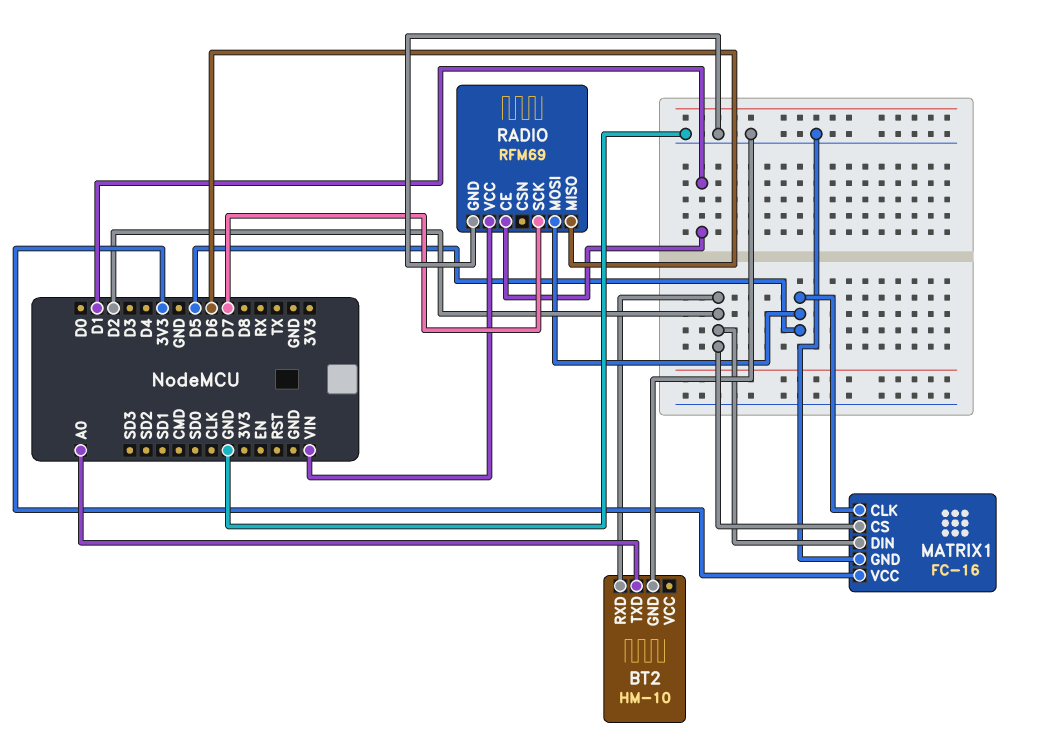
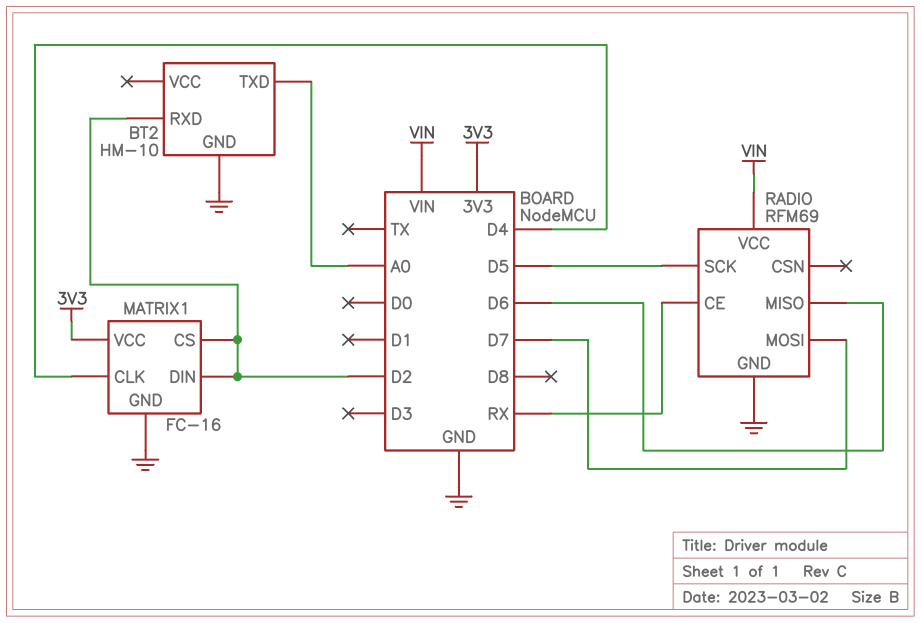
MATRIX1 pin CLK: D5 -> D4
RADIO pin CE: D1 -> RX
RADIO pin MOSI: D5 -> D7
RADIO pin SCK: D7 -> D5

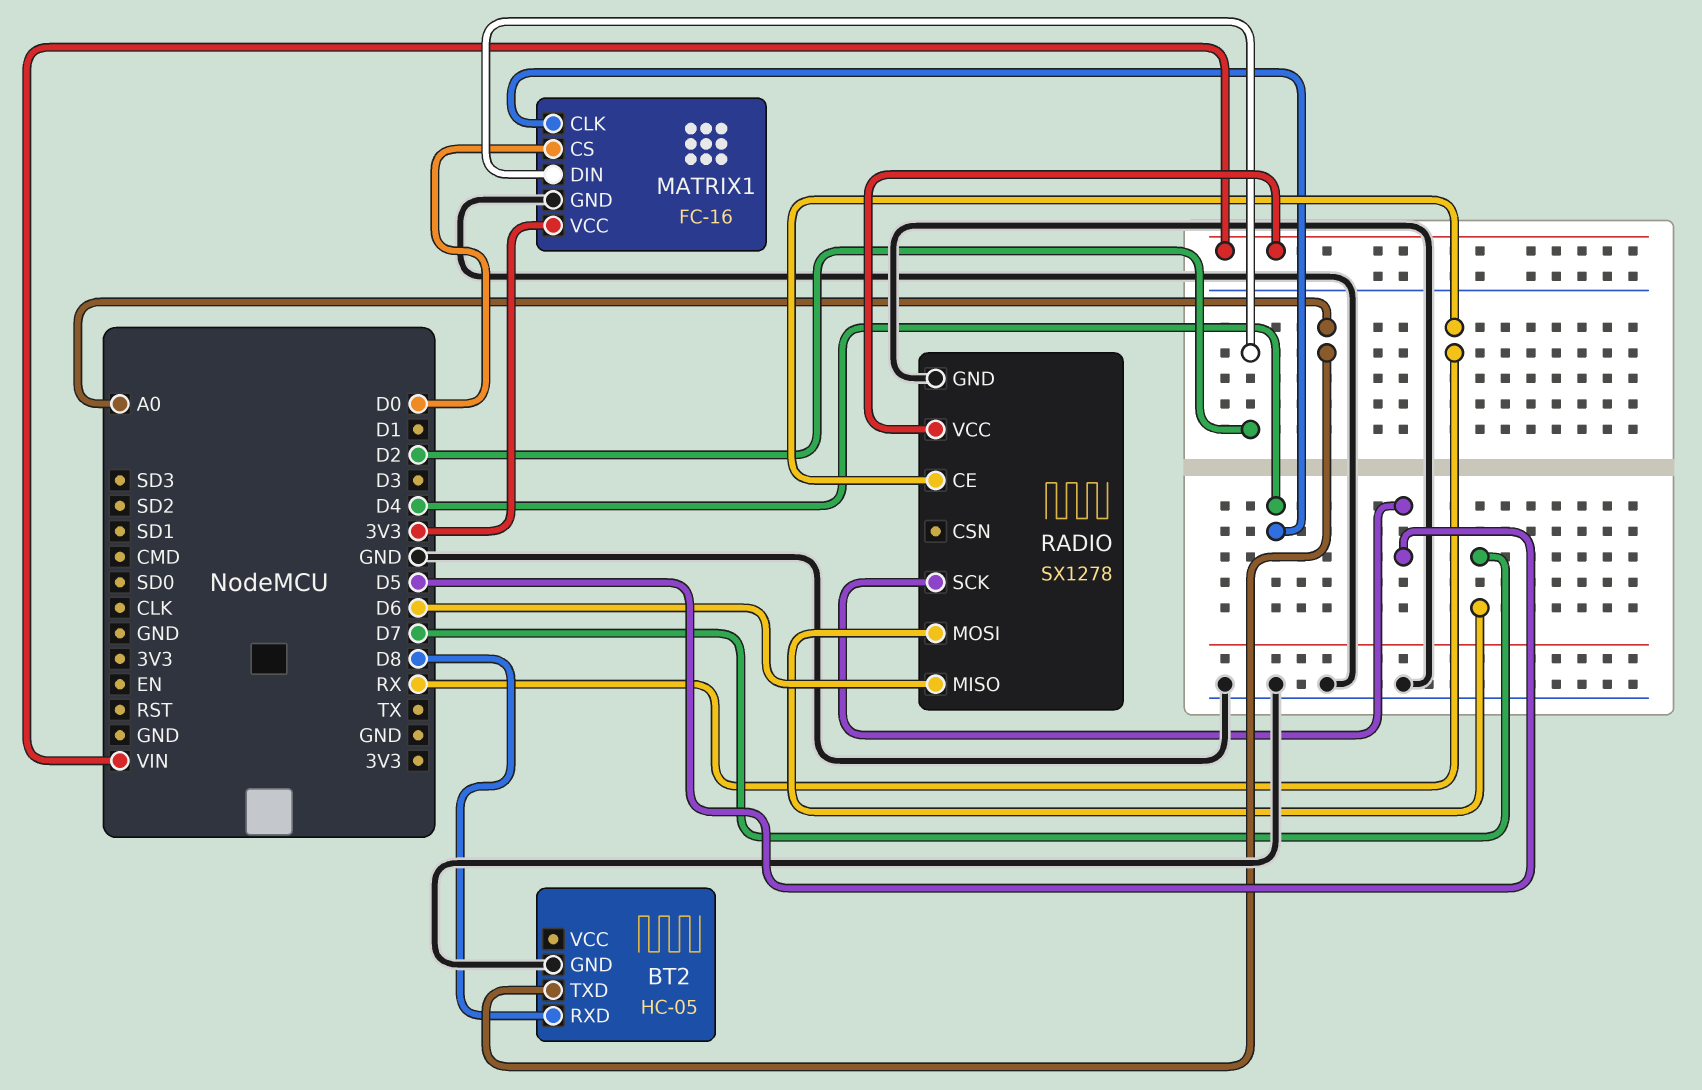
BT2: HM-10 -> HC-05
BT2 pin RXD: D2 -> D8
MATRIX1 pin CS: D2 -> D0
RADIO: RFM69 -> SX1278

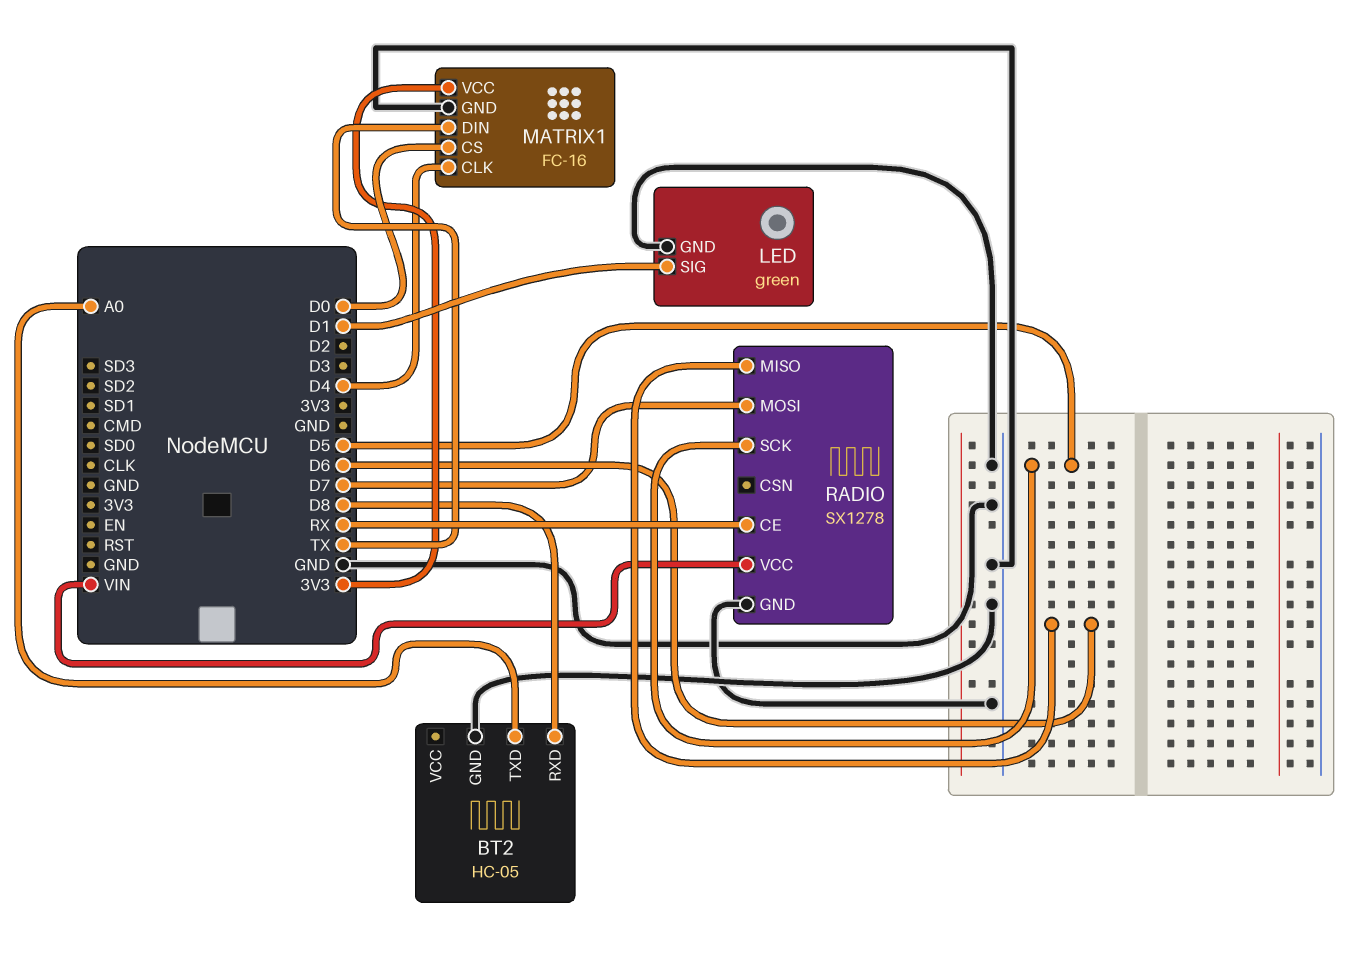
LED: none -> green
LED pin GND: none -> GND
LED pin SIG: none -> D1
MATRIX1 pin DIN: D2 -> TX

